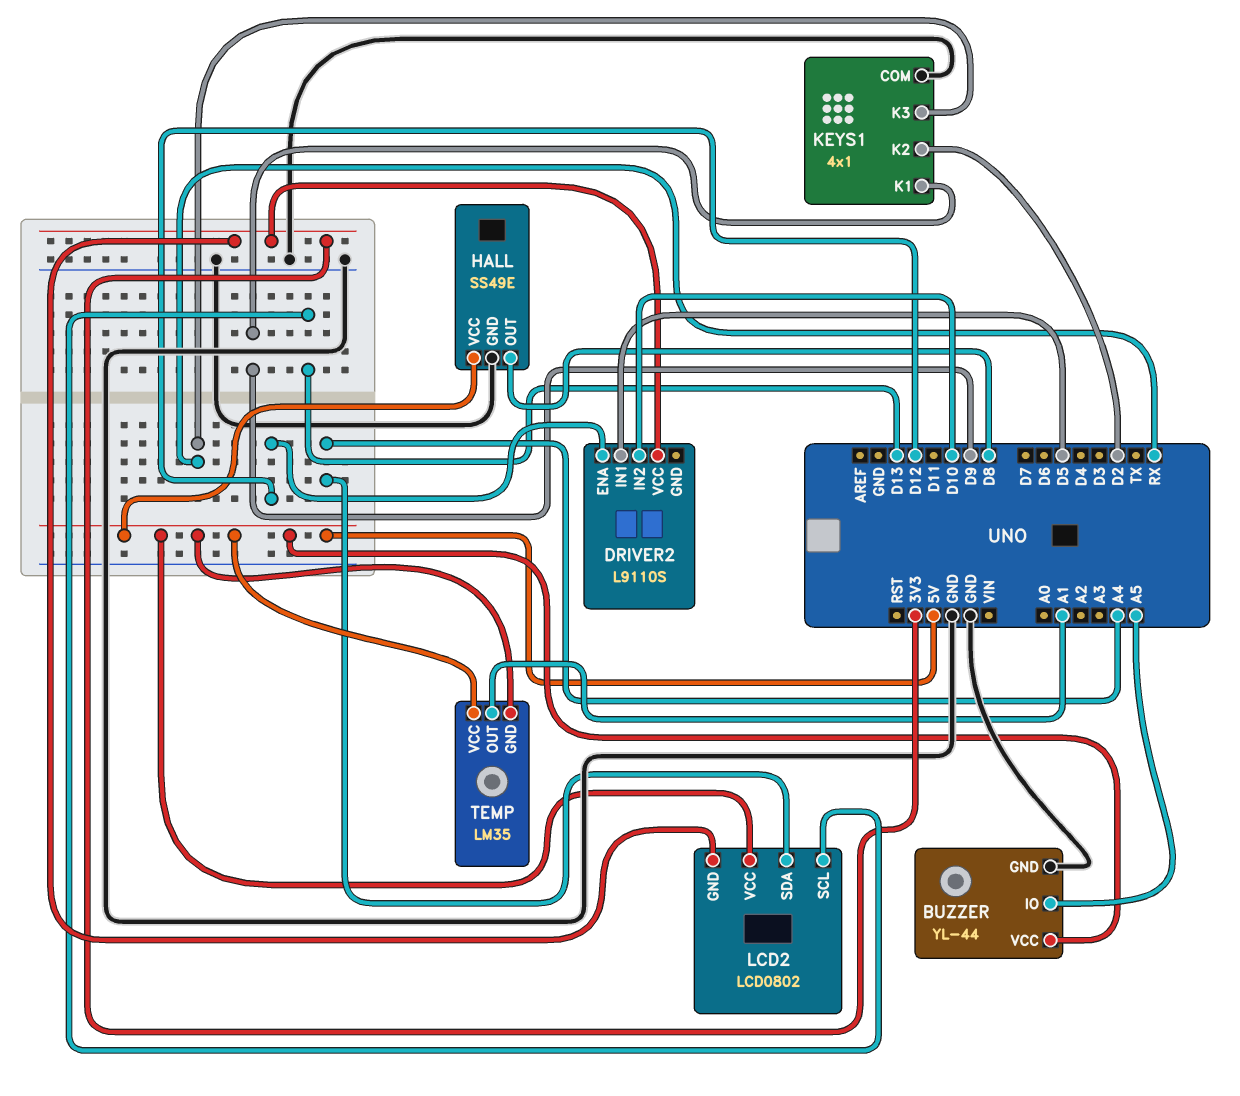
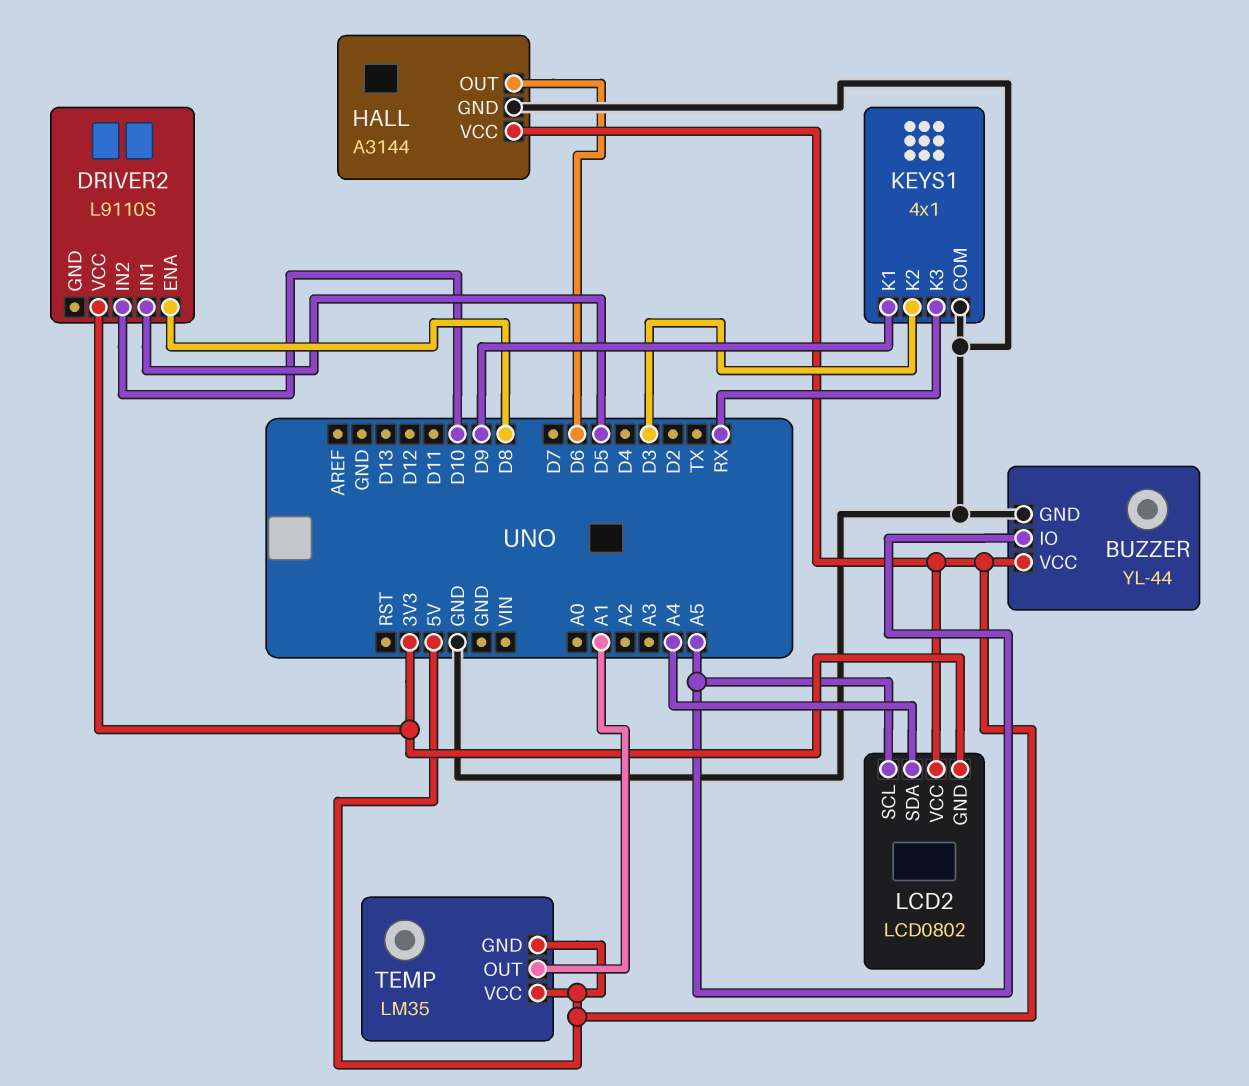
DRIVER2 pin ENA: D12 -> D8
HALL: SS49E -> A3144
HALL pin OUT: D8 -> D6
KEYS1 pin K2: D2 -> D3
LCD2 pin SCL: D13 -> A5

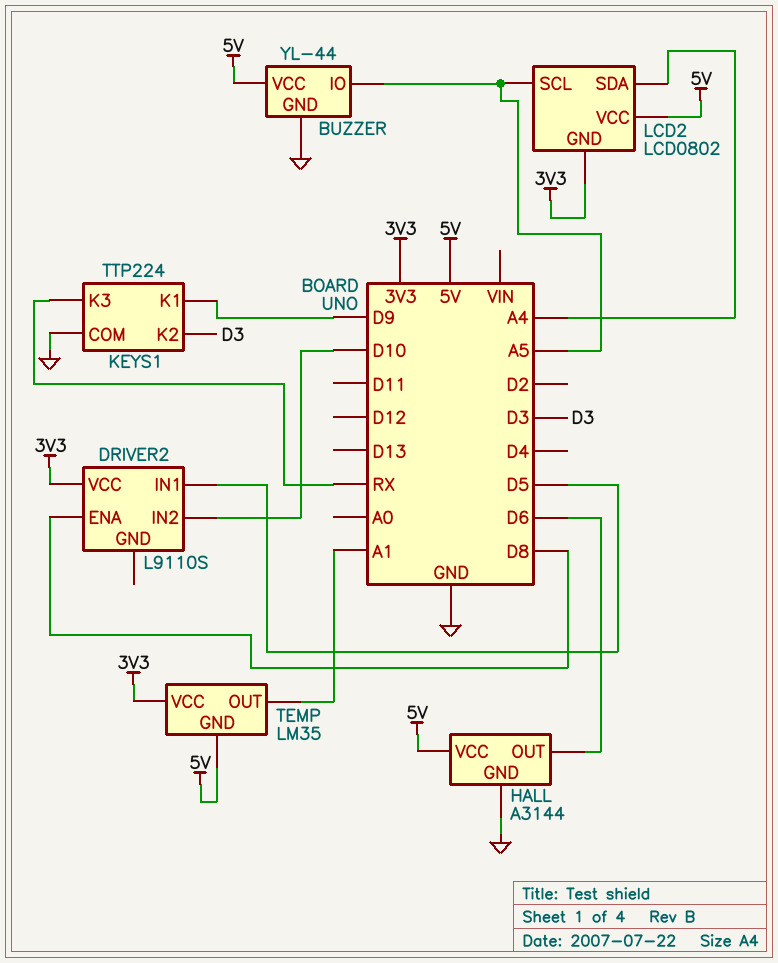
KEYS1: 4x1 -> TTP224
TEMP pin VCC: 5V -> 3V3

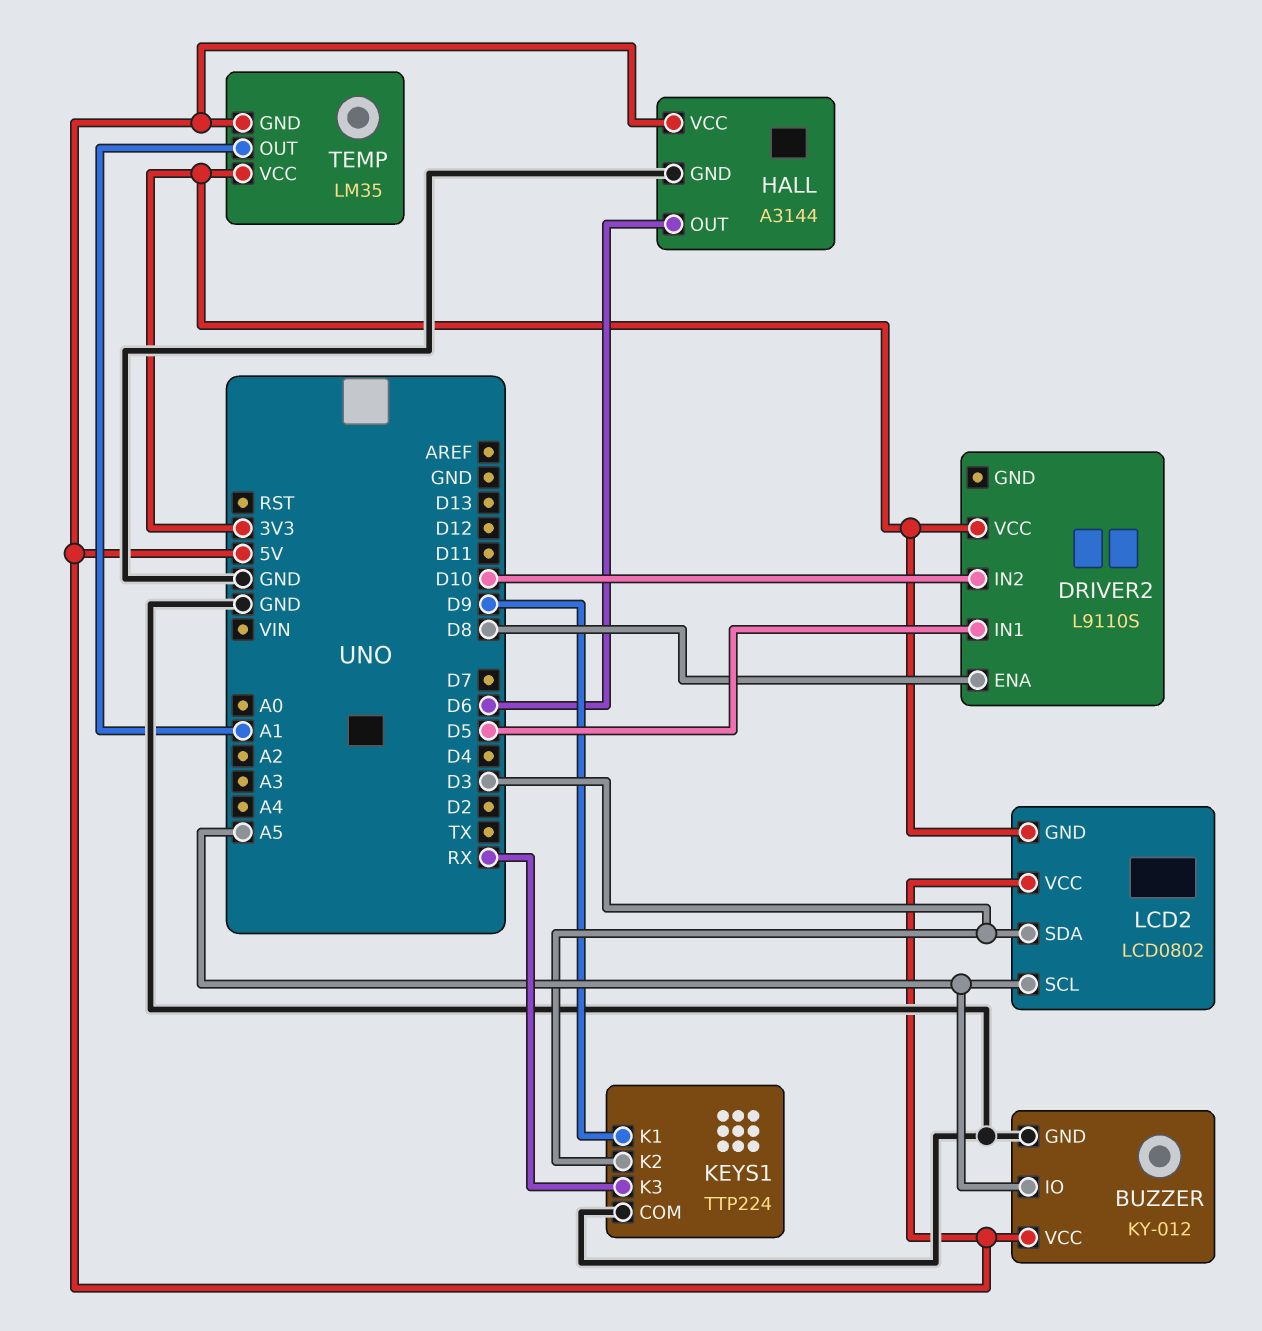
BUZZER: YL-44 -> KY-012
LCD2 pin SDA: A4 -> D3

